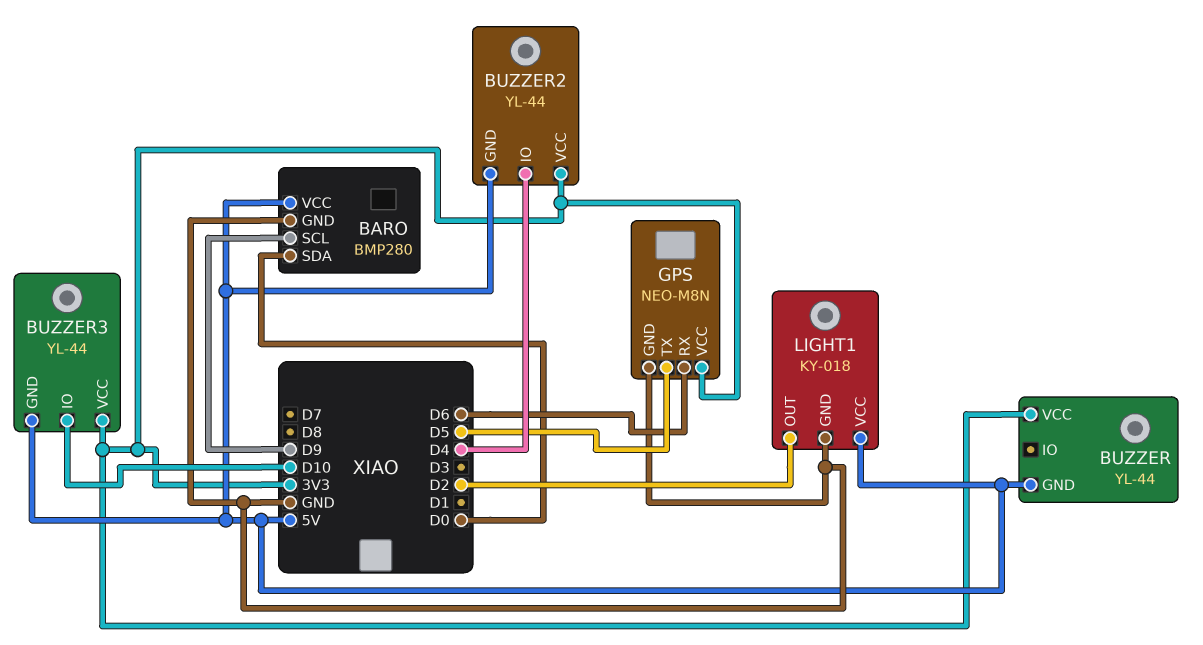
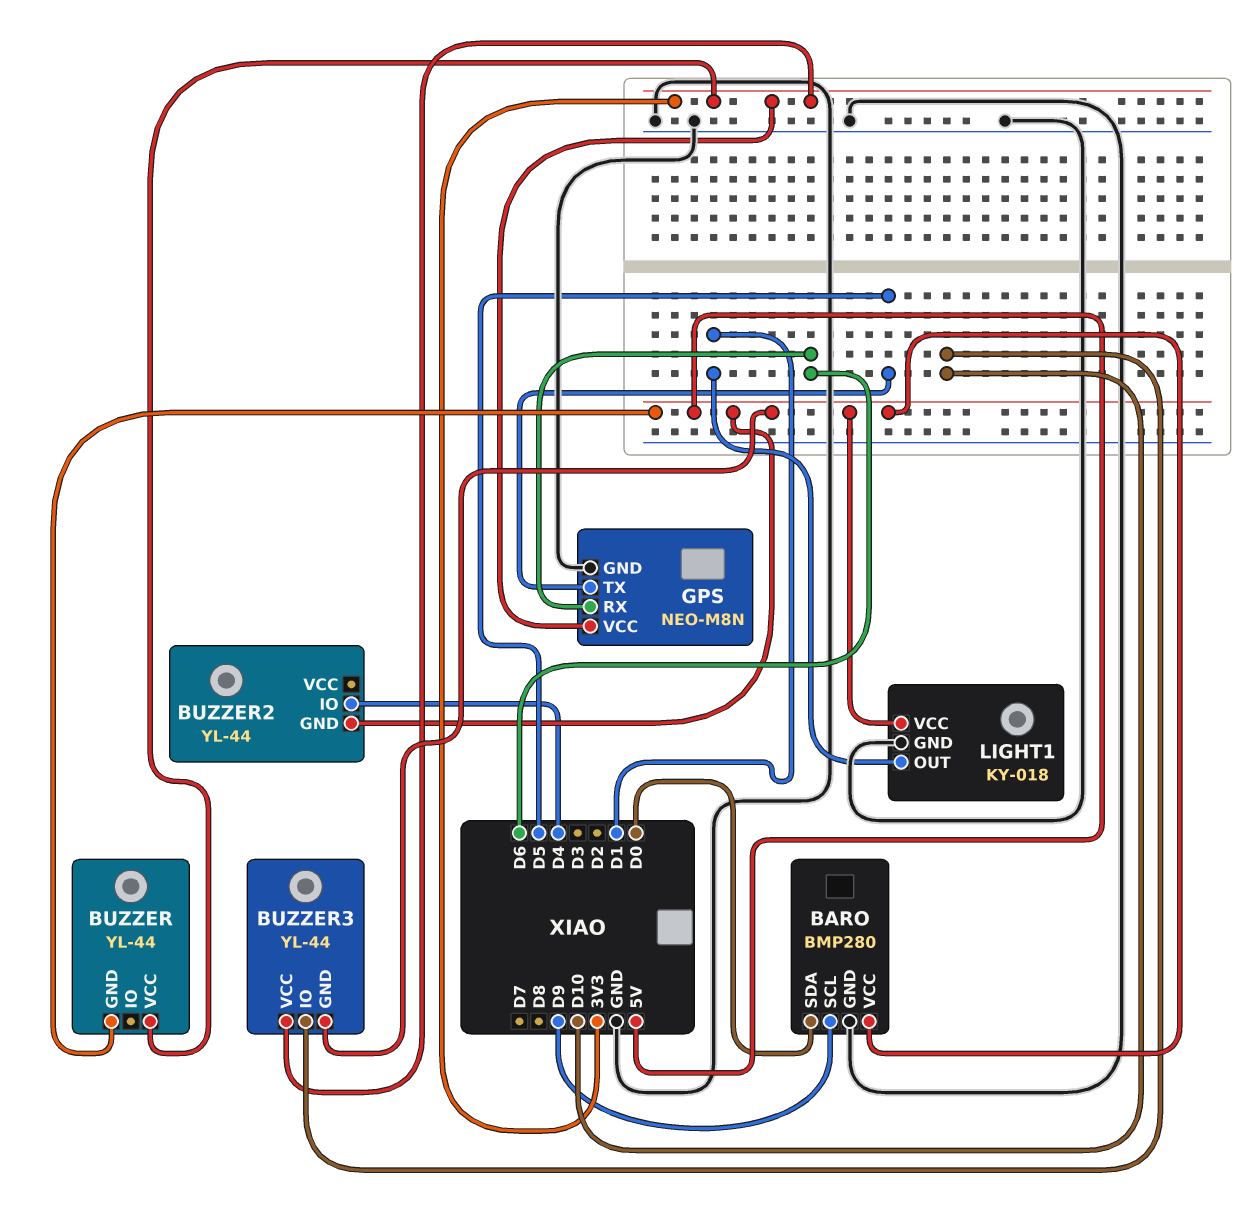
BUZZER2 pin VCC: 3V3 -> none
LIGHT1 pin OUT: D2 -> D1

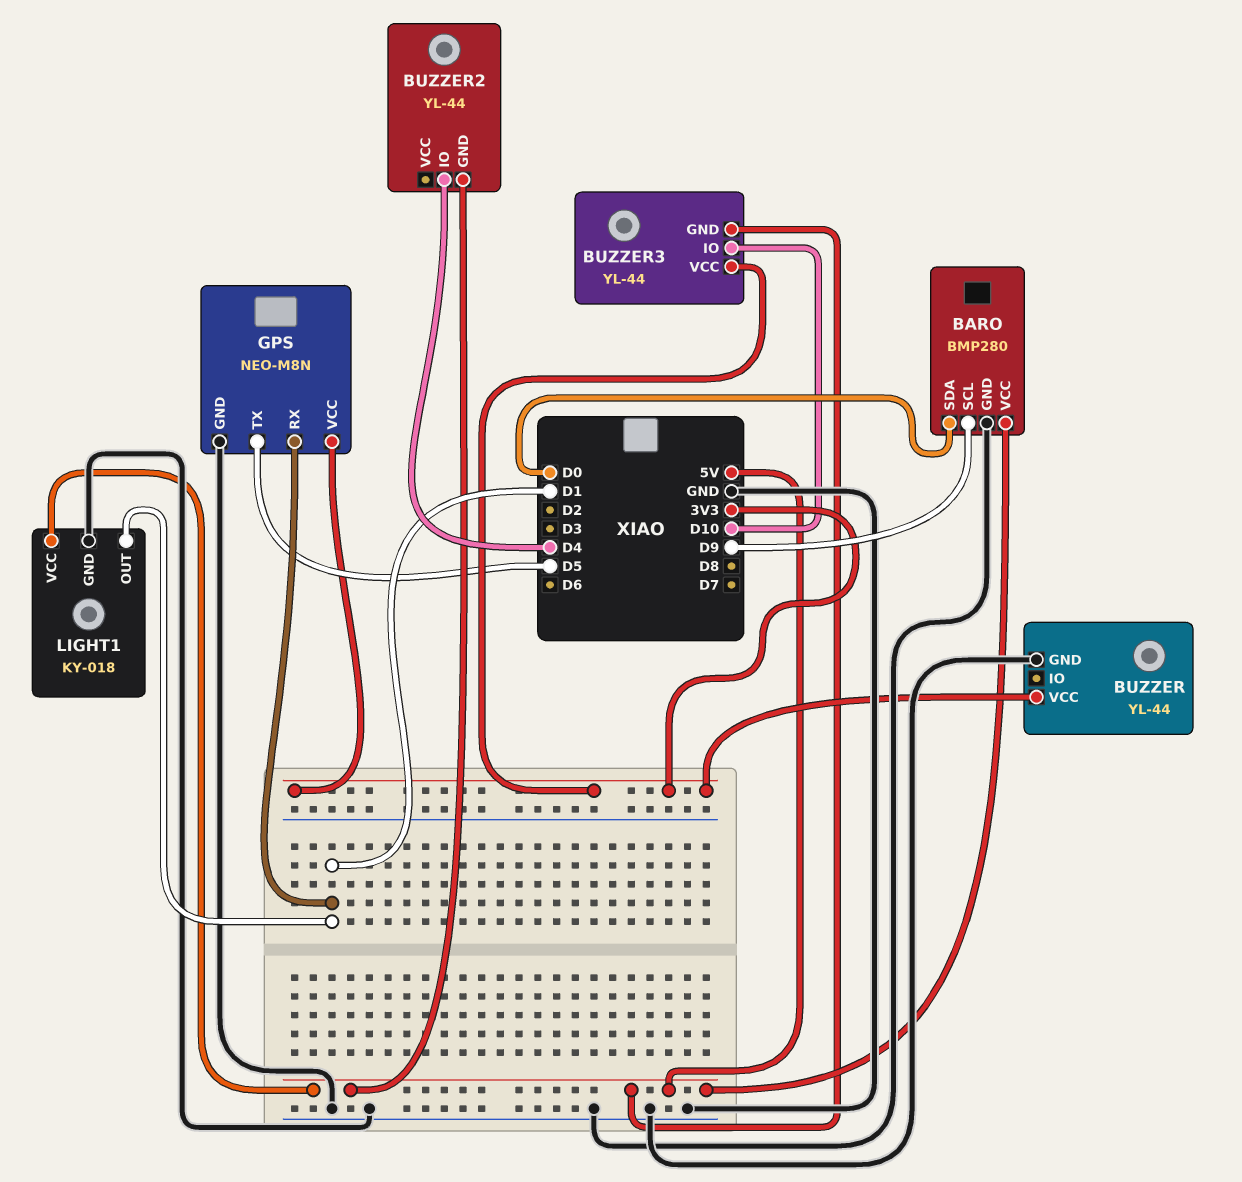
BUZZER pin GND: 5V -> GND
GPS pin RX: D6 -> D1

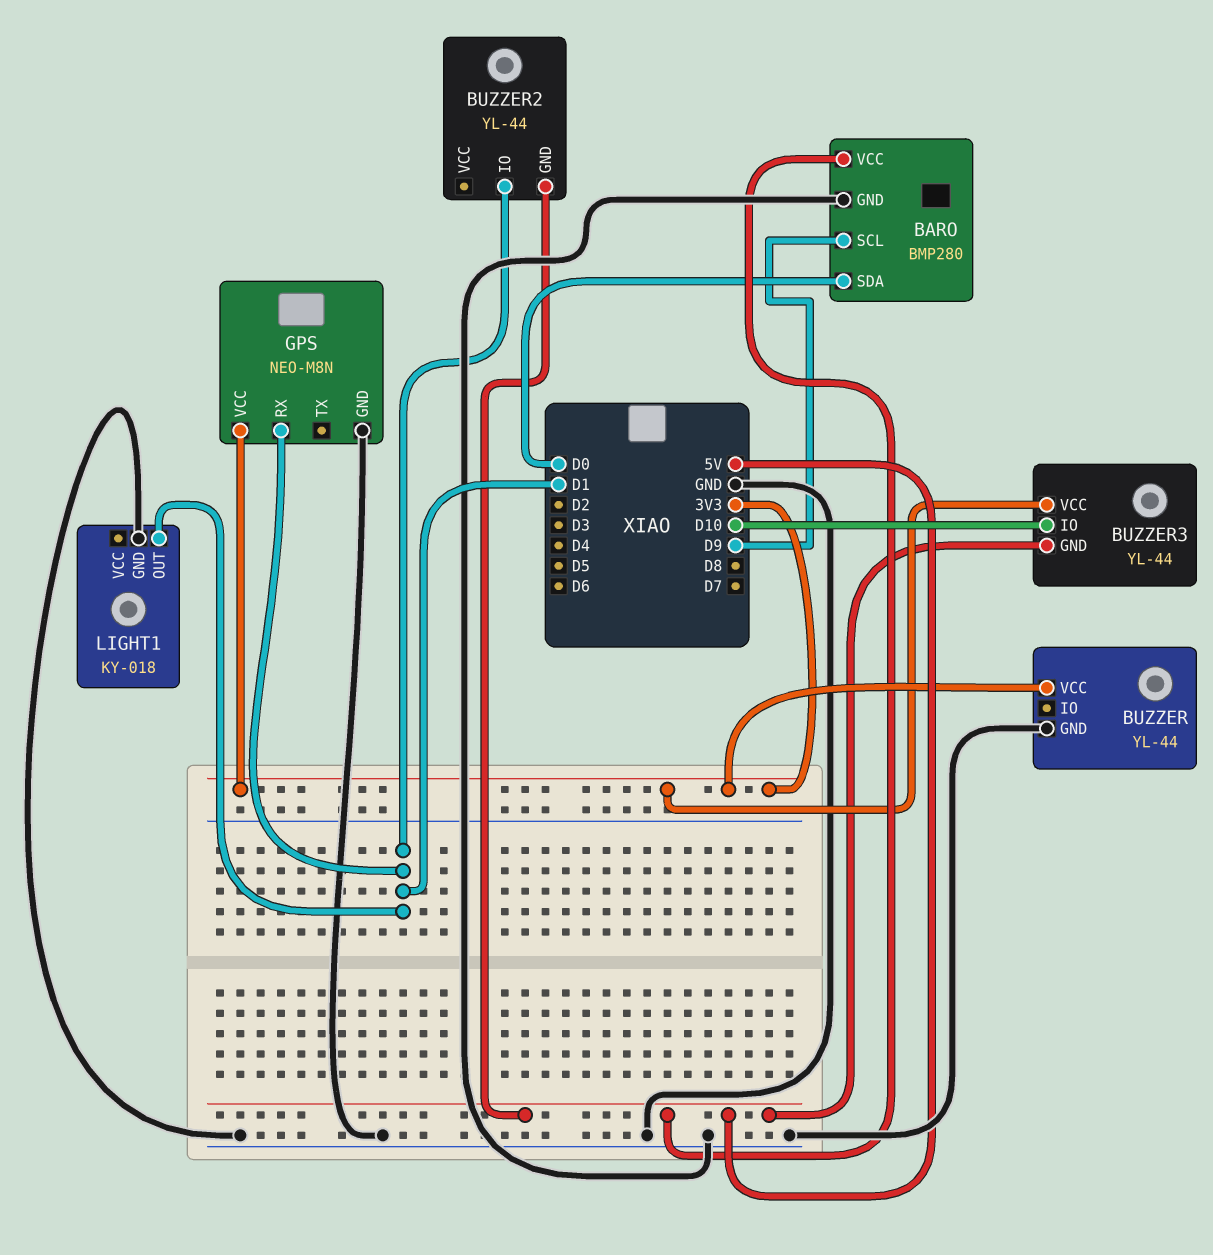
BUZZER2 pin IO: D4 -> D1
GPS pin TX: D5 -> none
LIGHT1 pin VCC: 5V -> none

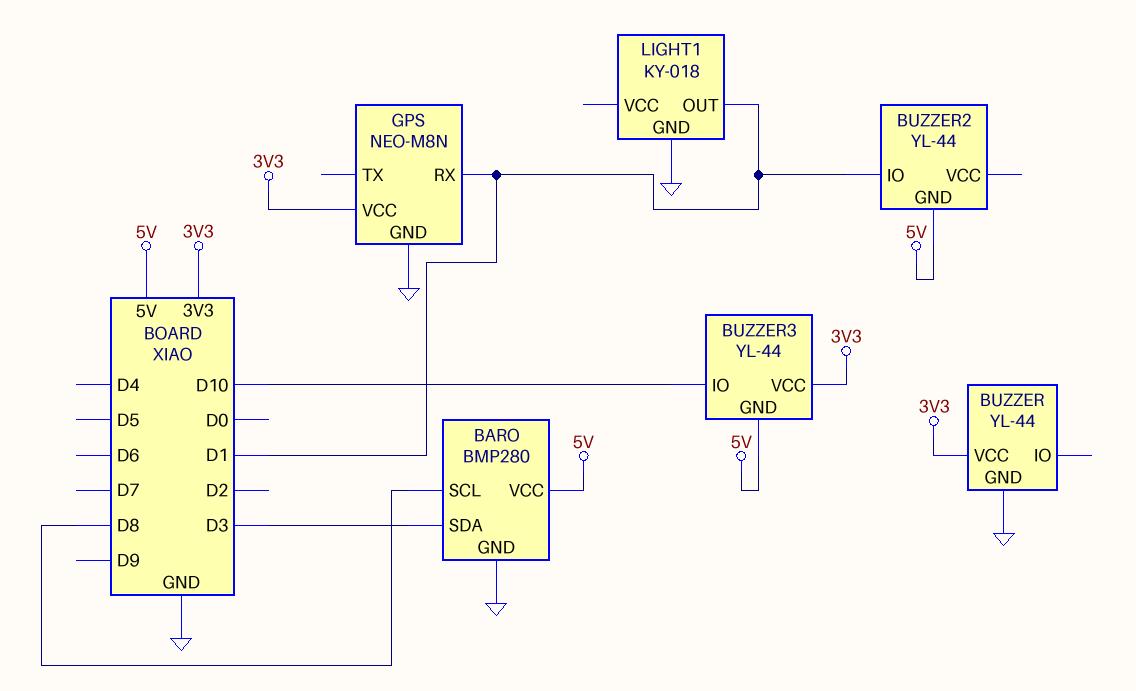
BARO pin SCL: D9 -> D8
BARO pin SDA: D0 -> D3

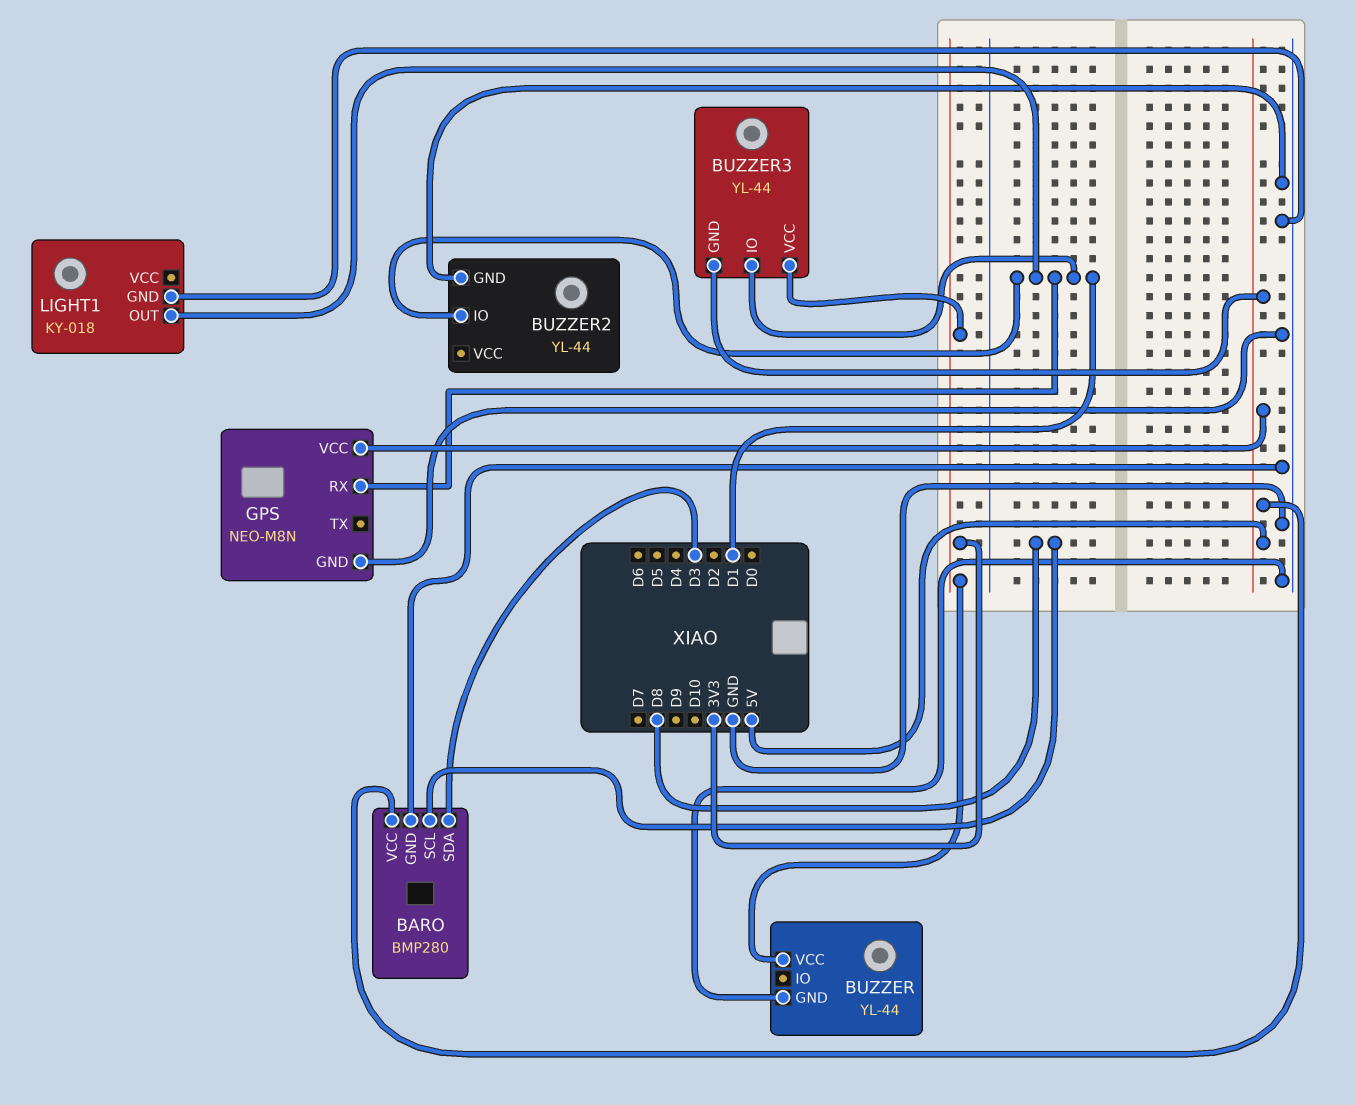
BUZZER2 pin GND: 5V -> GND
BUZZER3 pin IO: D10 -> D1
GPS pin VCC: 3V3 -> 5V

